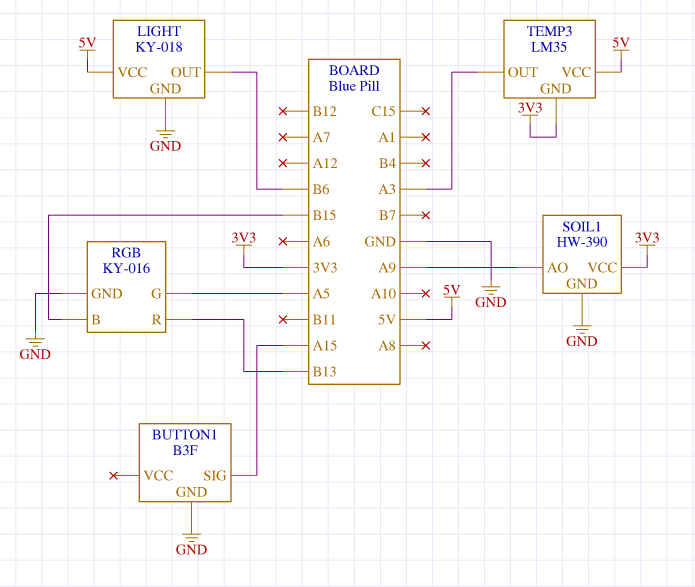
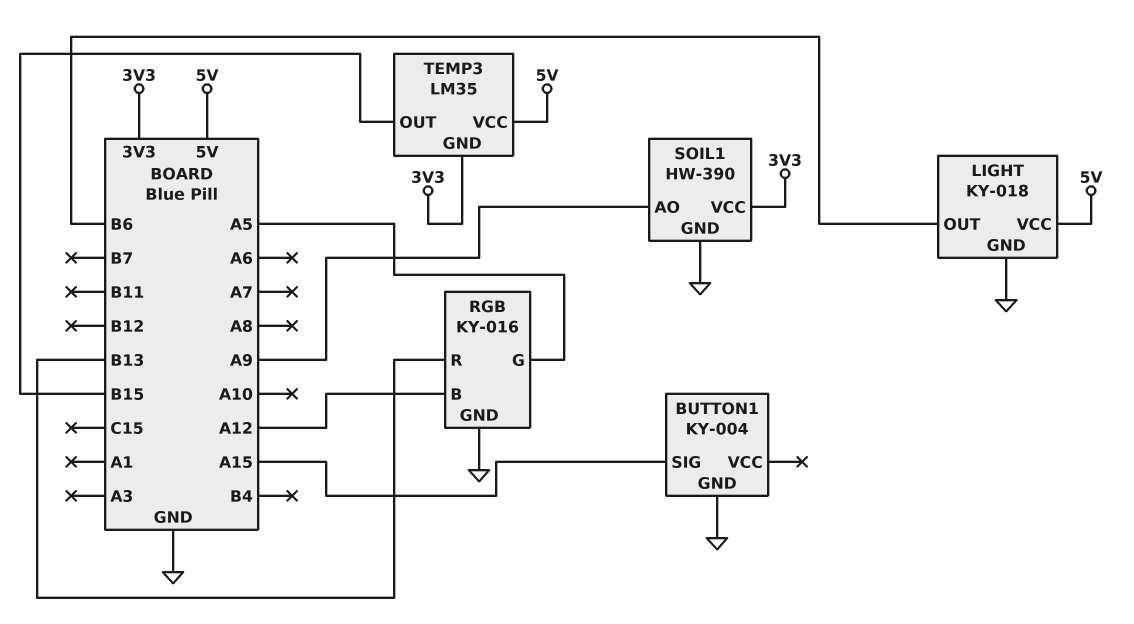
BUTTON1: B3F -> KY-004
RGB pin B: B15 -> A12
TEMP3 pin OUT: A3 -> B15

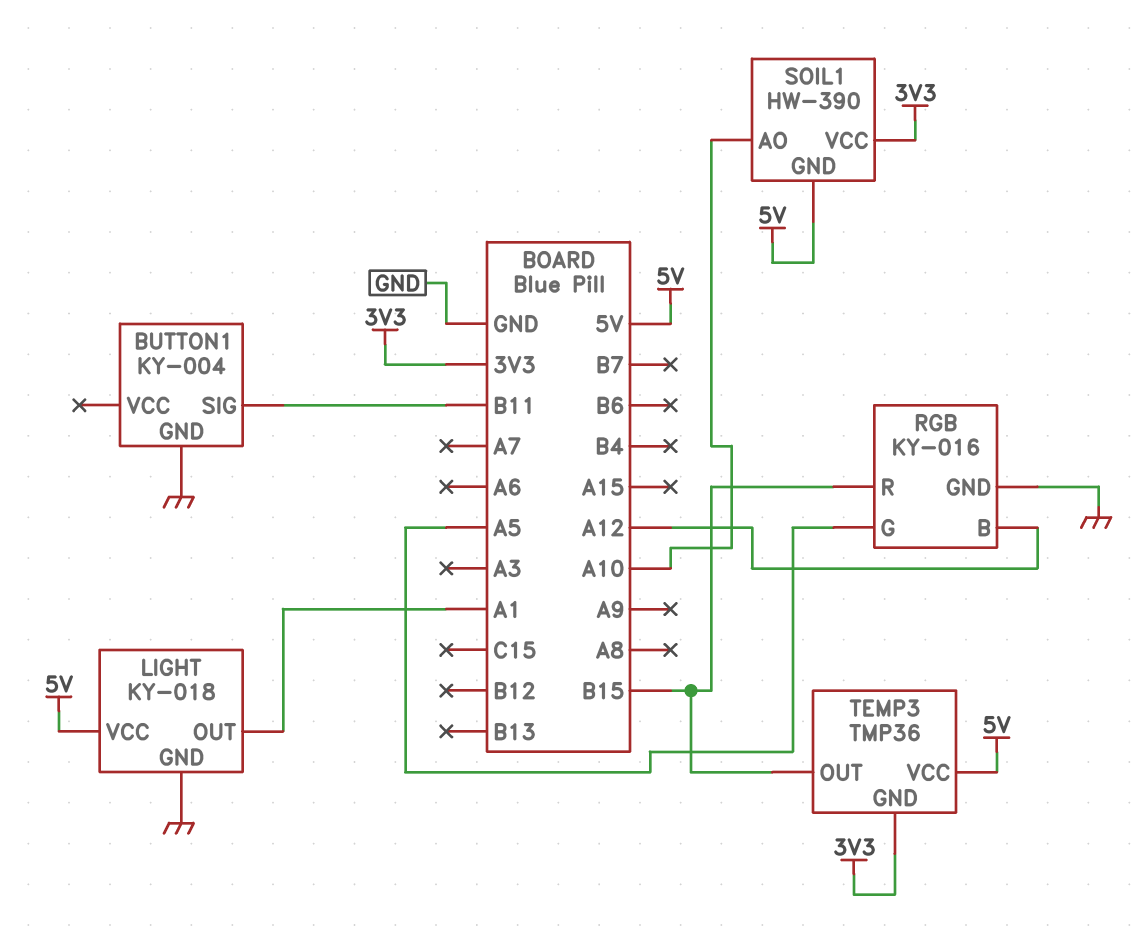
BUTTON1 pin SIG: A15 -> B11
LIGHT pin OUT: B6 -> A1
RGB pin R: B13 -> B15
SOIL1 pin AO: A9 -> A10
SOIL1 pin GND: GND -> 5V
TEMP3: LM35 -> TMP36

